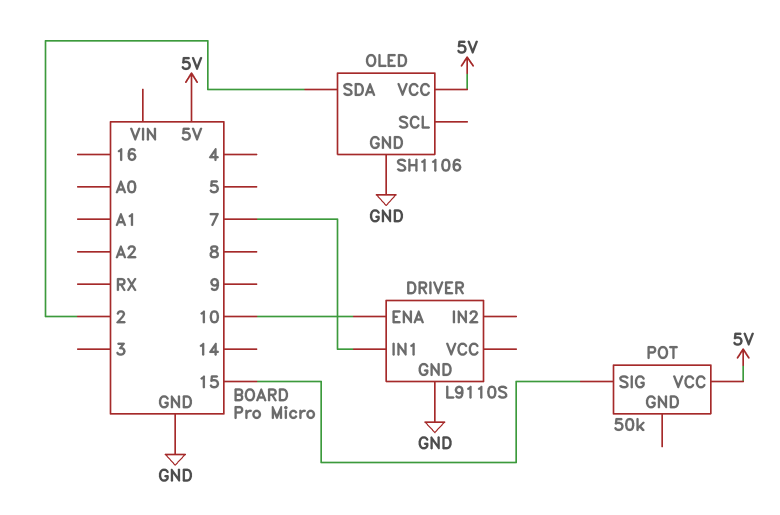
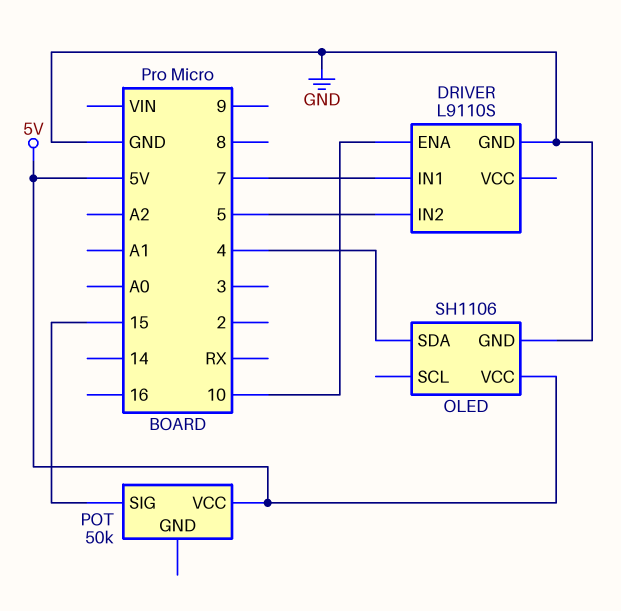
DRIVER pin IN2: none -> 5
OLED pin SDA: 2 -> 4

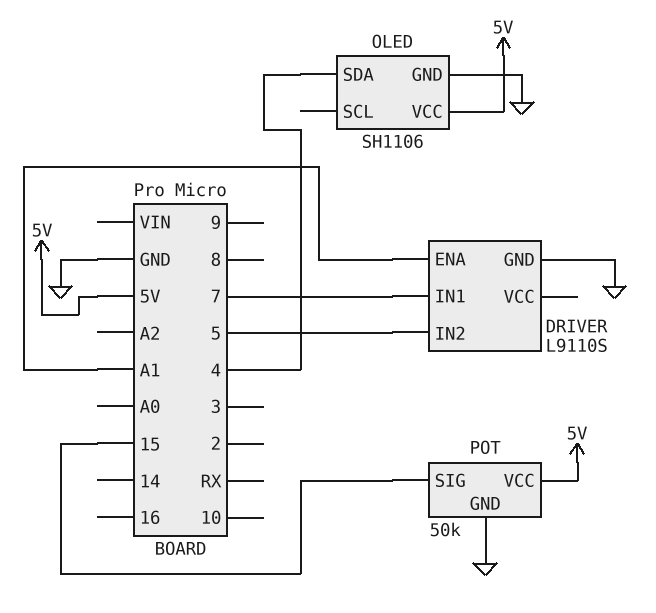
DRIVER pin ENA: 10 -> A1
POT pin GND: none -> GND

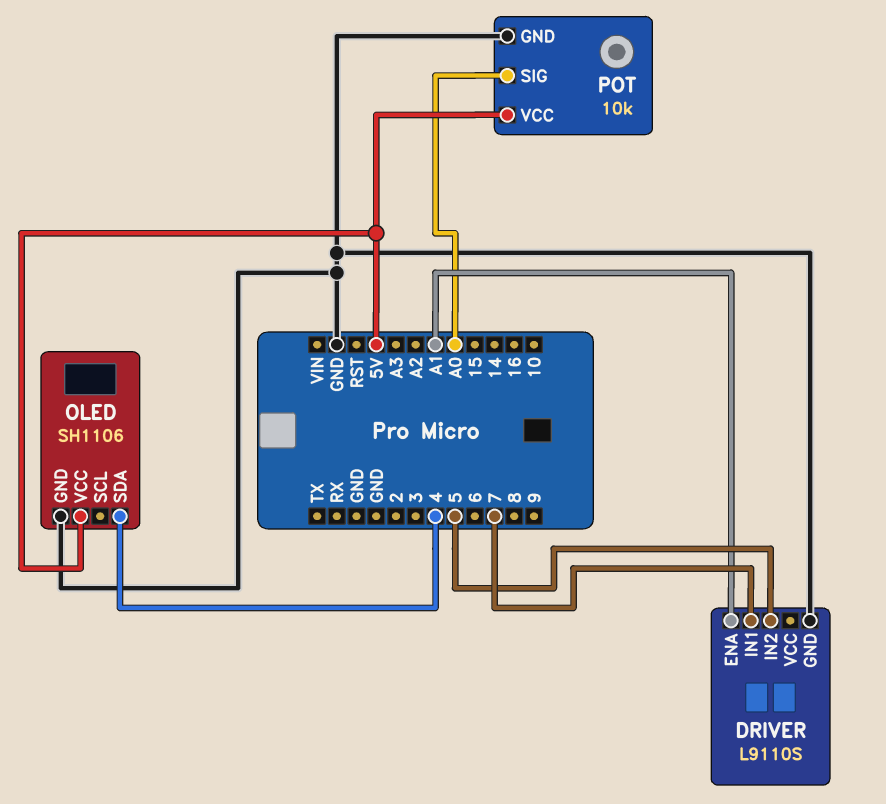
POT: 50k -> 10k
POT pin SIG: 15 -> A0

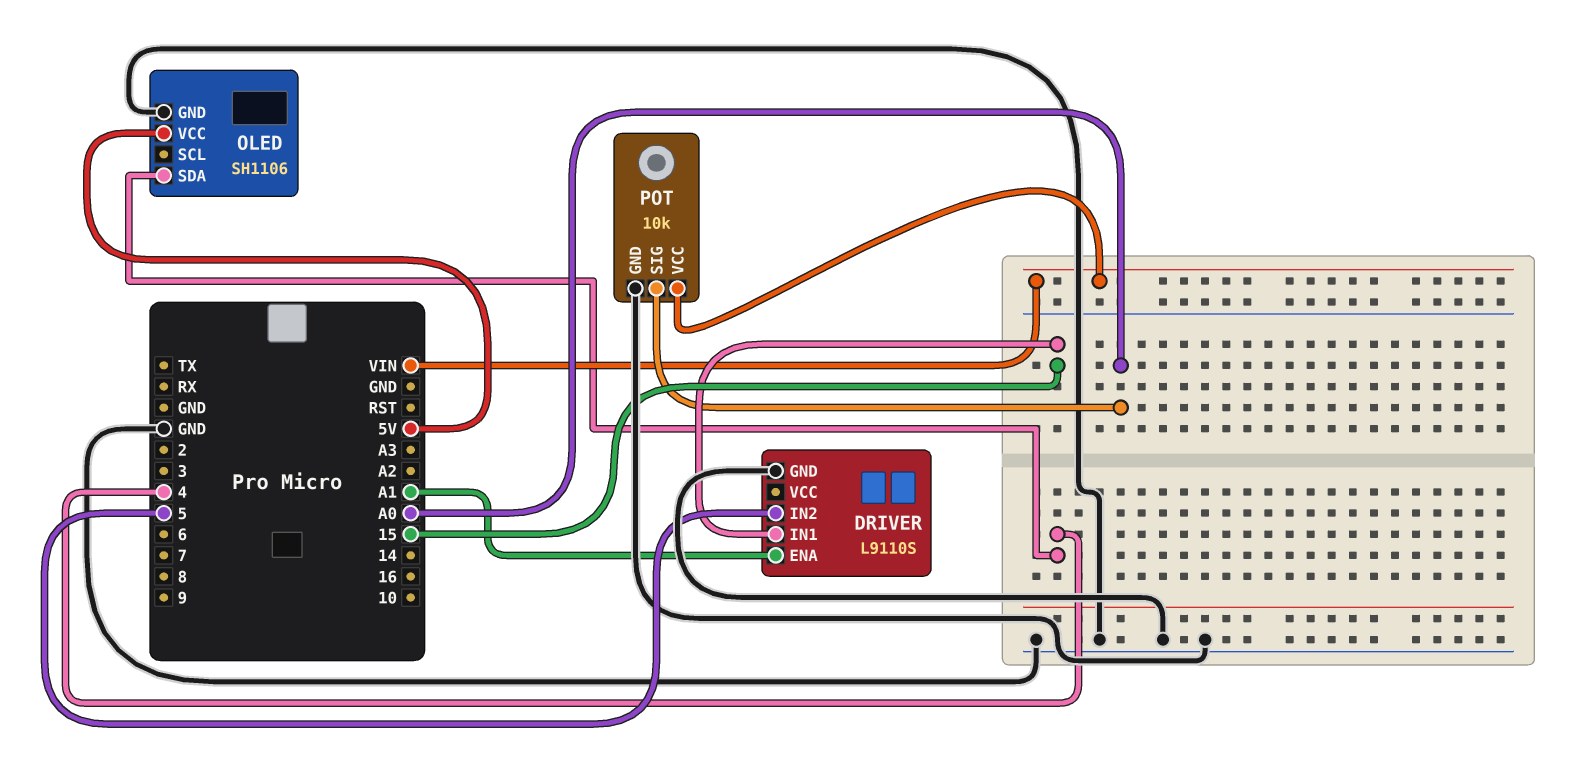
DRIVER pin IN1: 7 -> 15
POT pin VCC: 5V -> VIN

